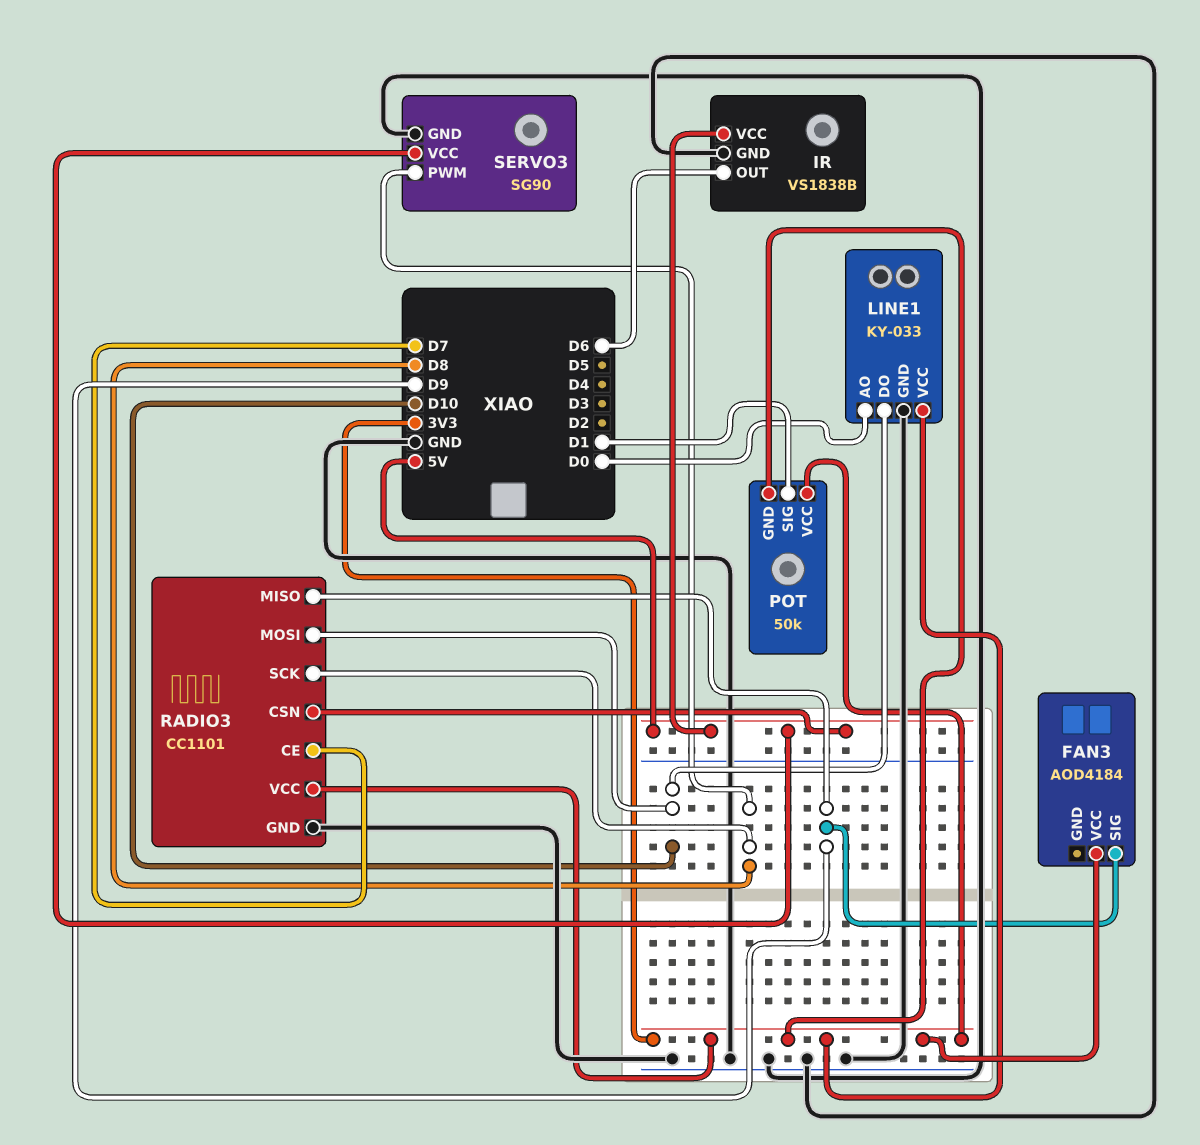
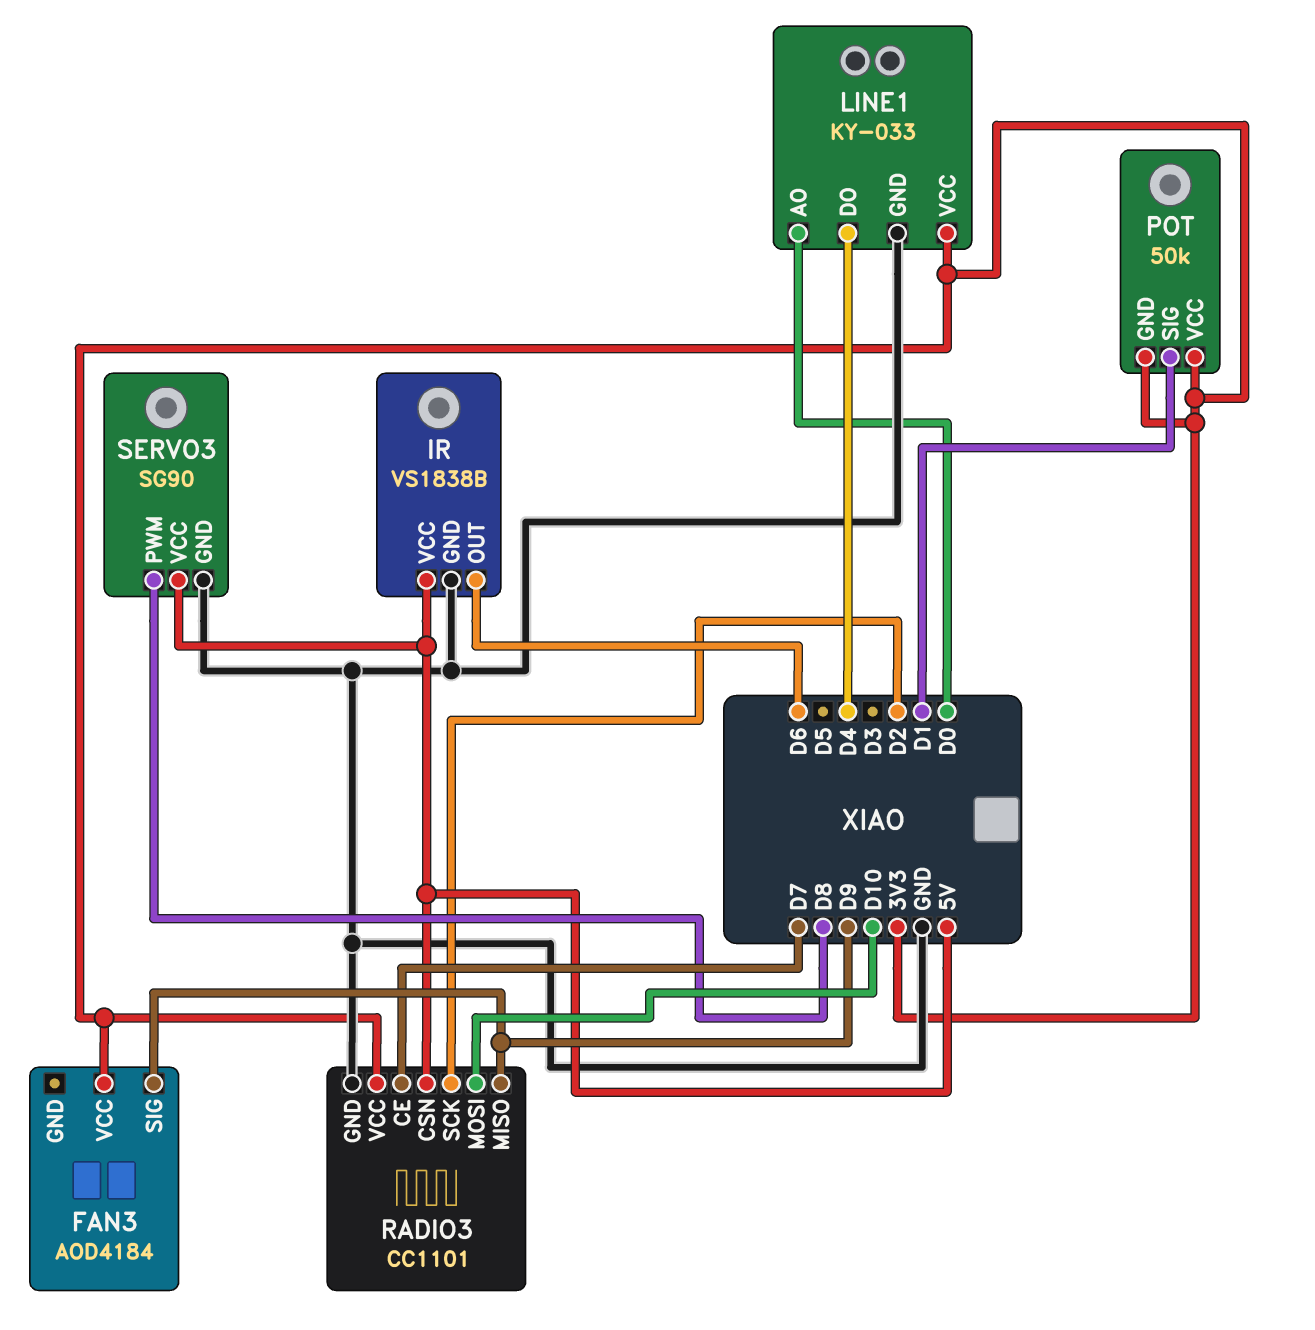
LINE1 pin DO: D10 -> D4
RADIO3 pin SCK: D8 -> D2

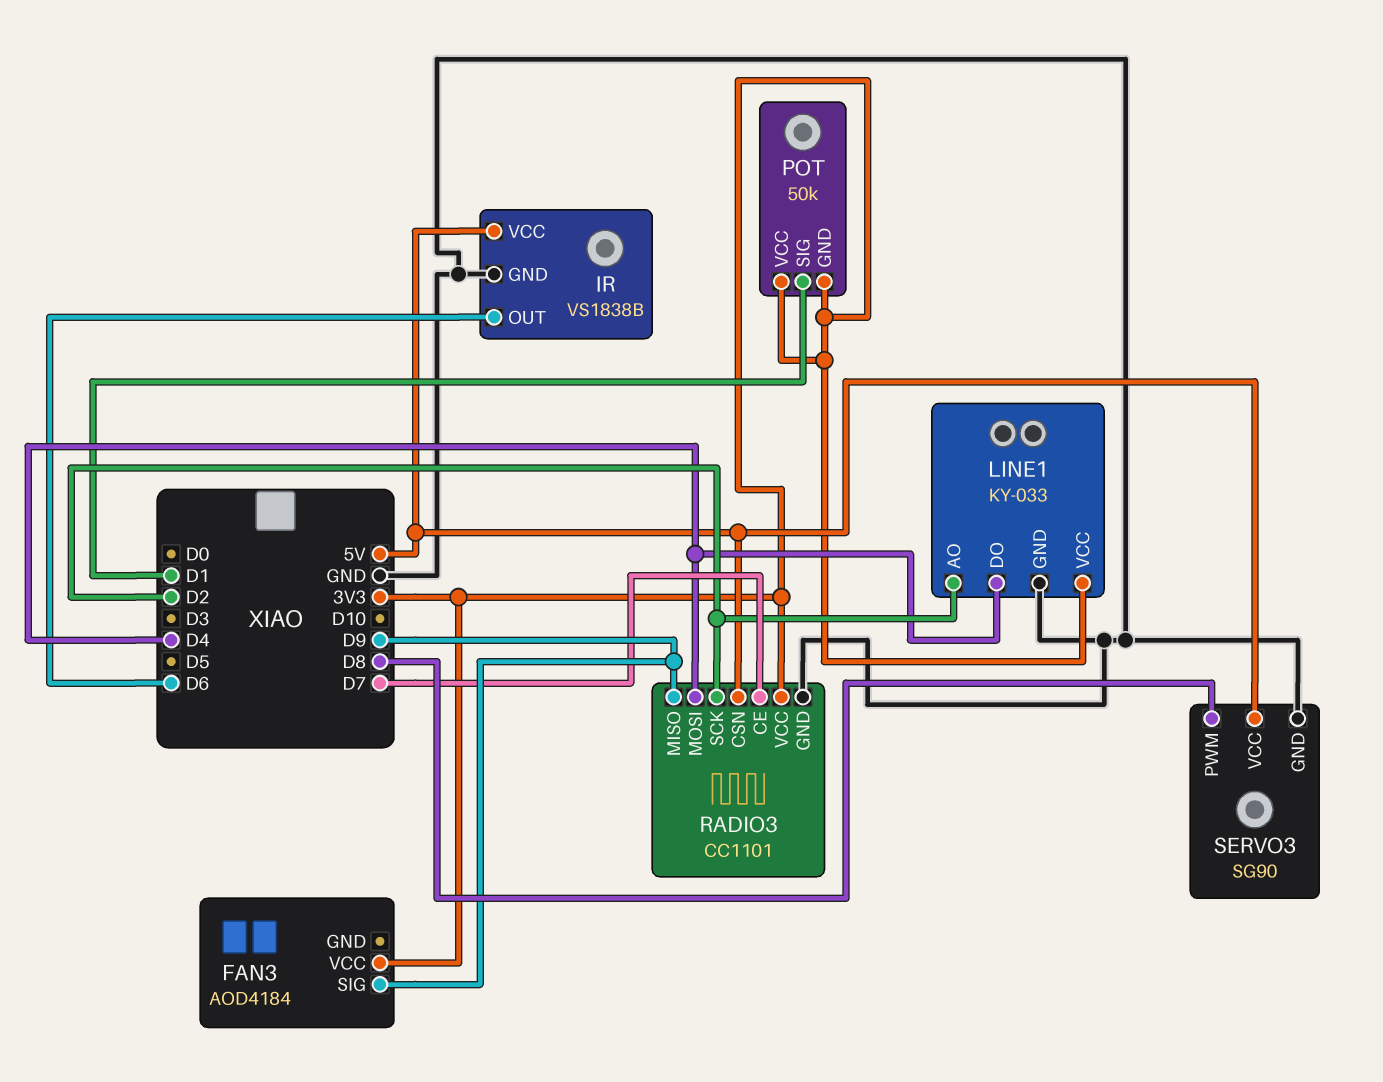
LINE1 pin AO: D0 -> D2
RADIO3 pin MOSI: D10 -> D4

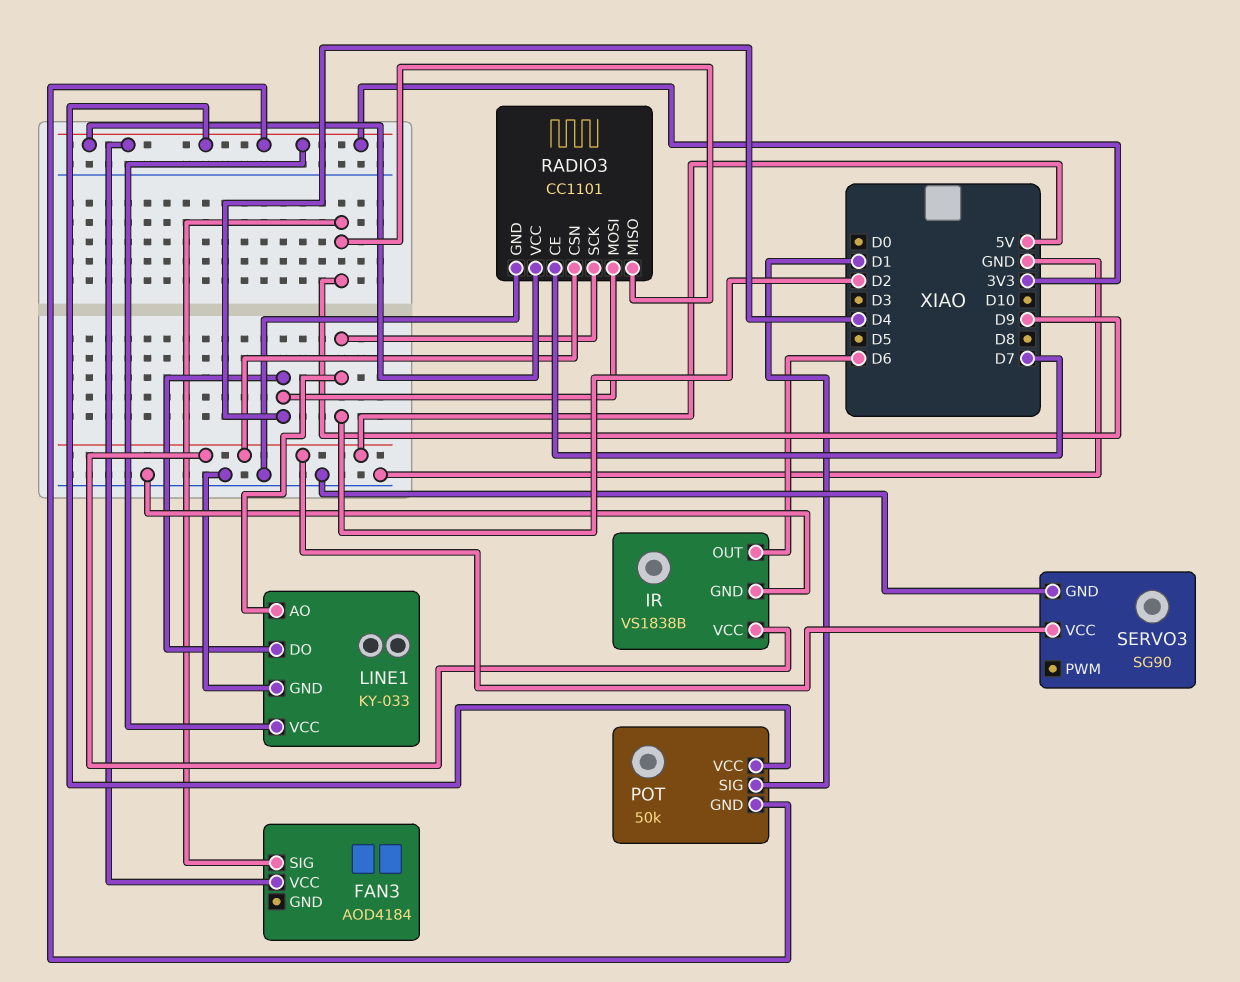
SERVO3 pin PWM: D8 -> none

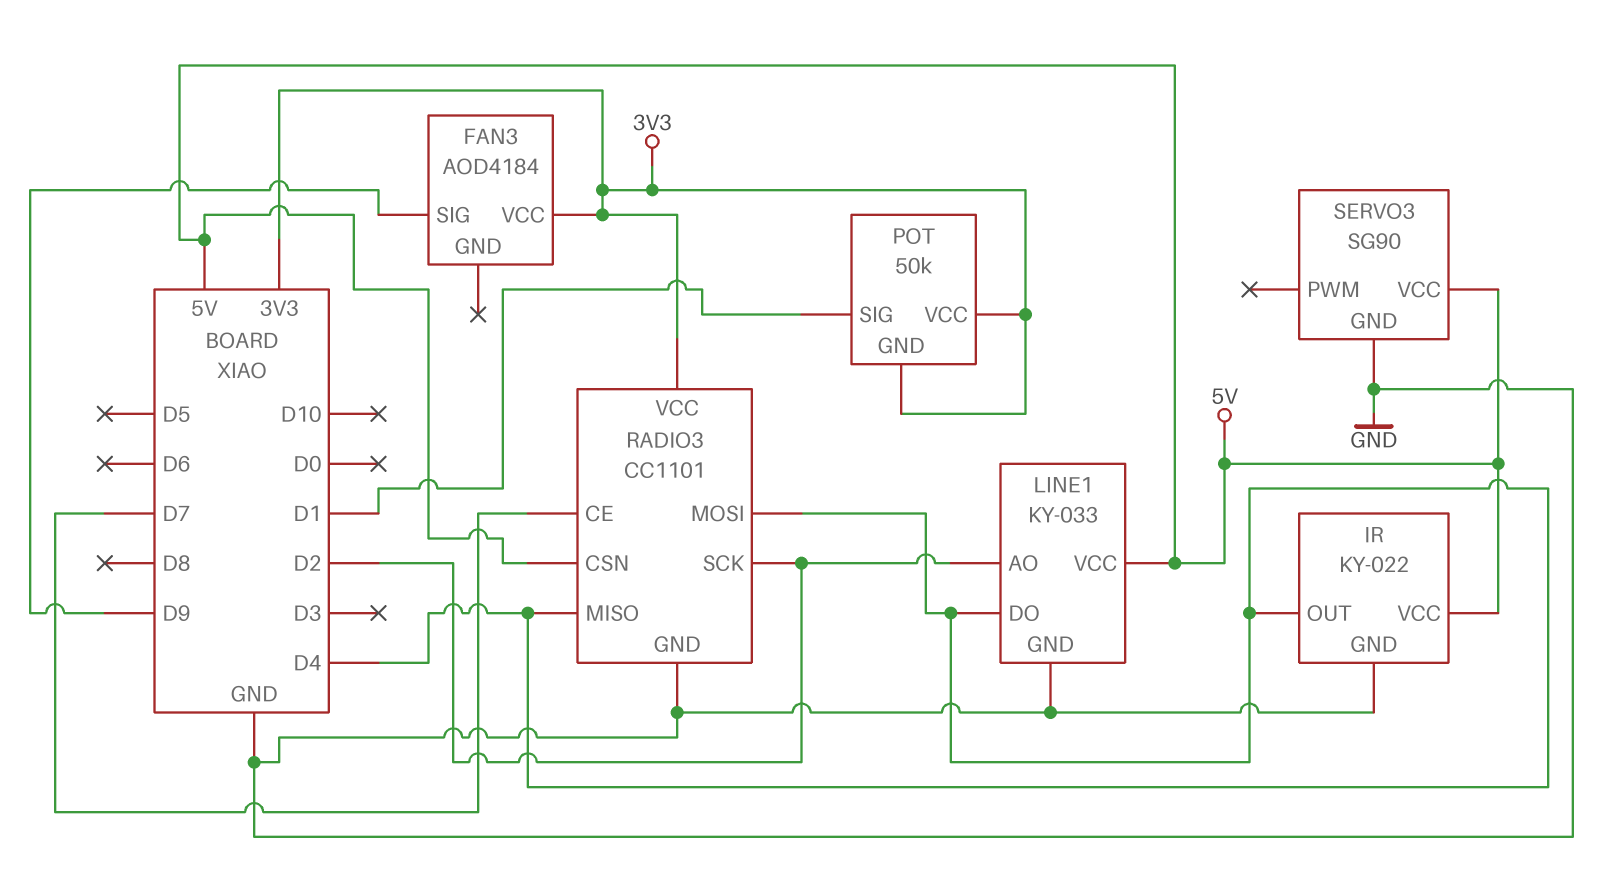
IR: VS1838B -> KY-022
IR pin OUT: D6 -> D4
LINE1 pin VCC: 3V3 -> 5V
RADIO3 pin MISO: D9 -> D4

